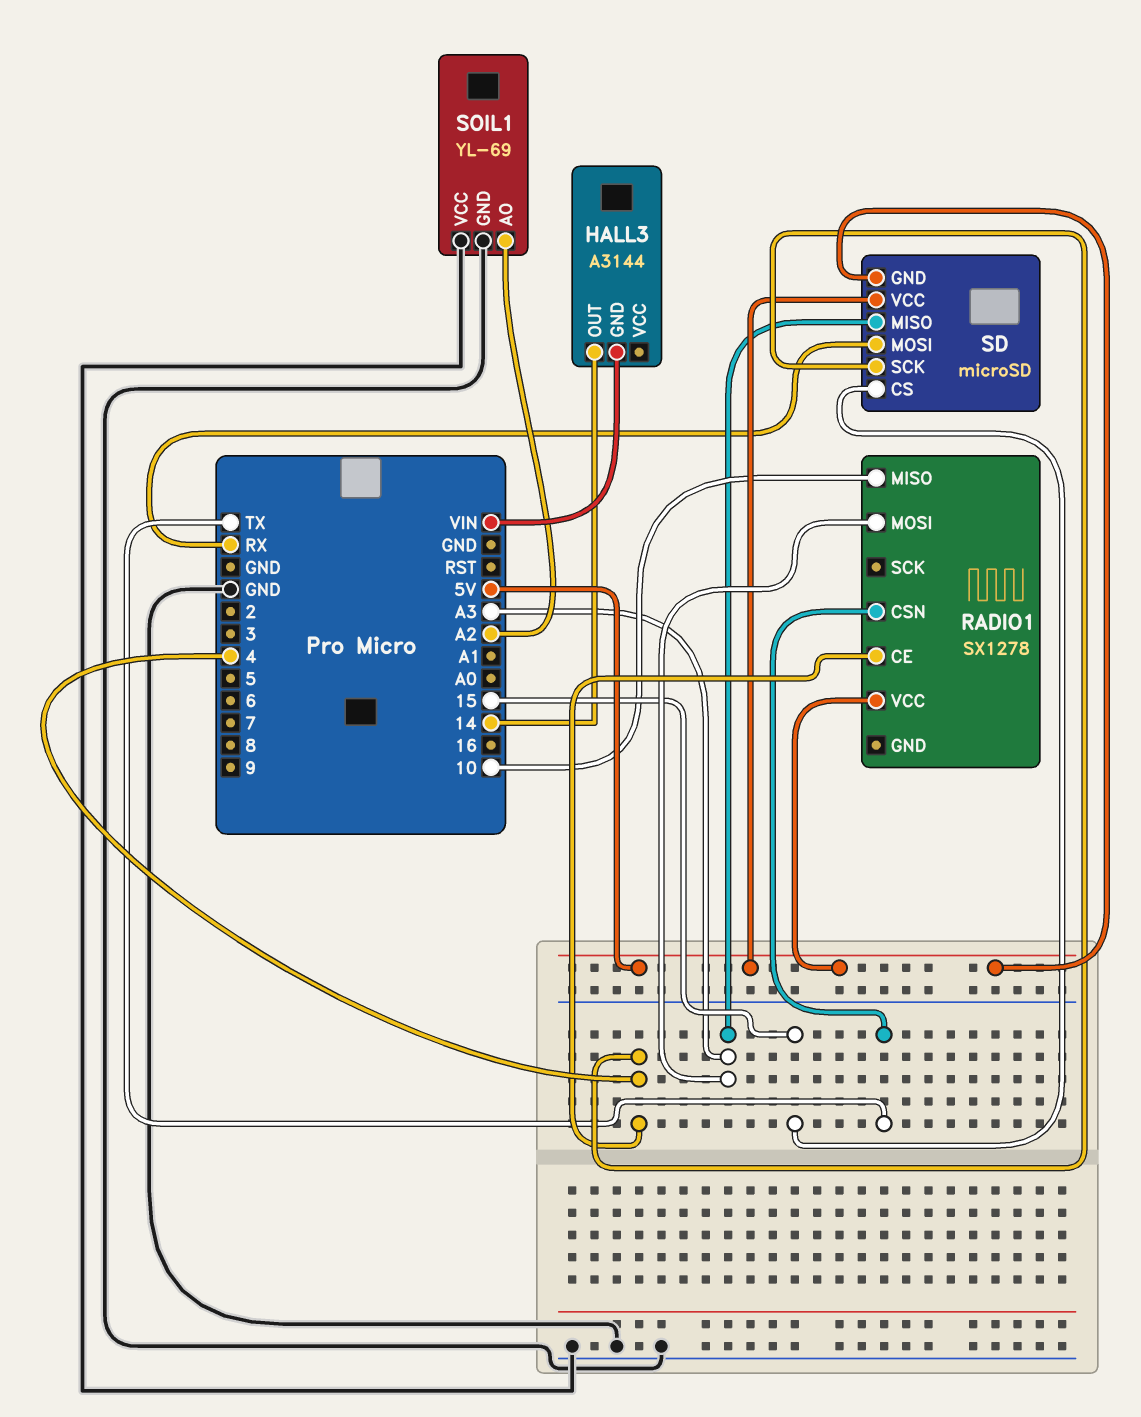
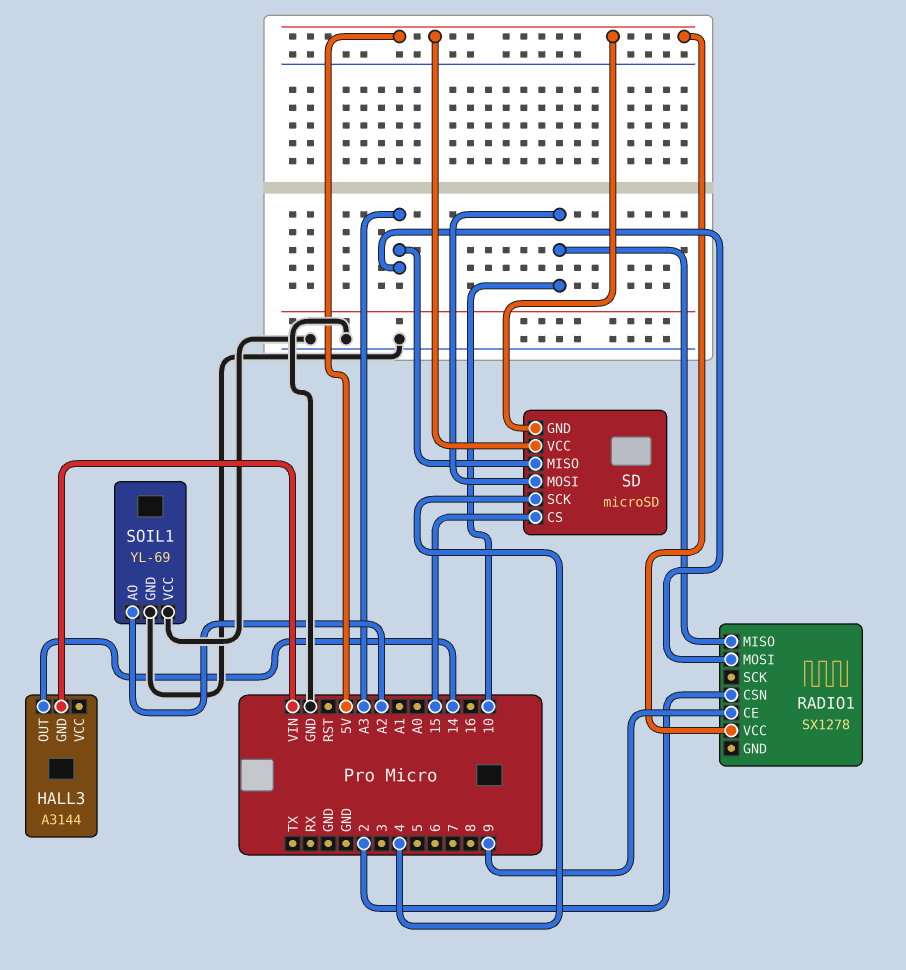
RADIO1 pin CE: 4 -> 9
RADIO1 pin CSN: TX -> 2
SD pin MOSI: RX -> 10

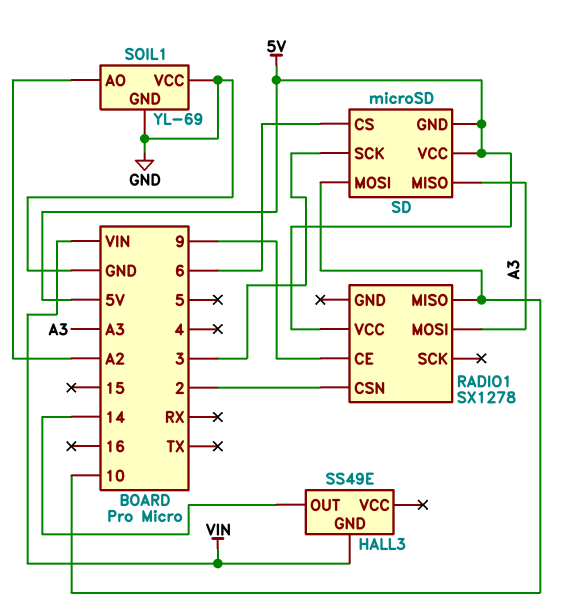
HALL3: A3144 -> SS49E
SD pin CS: 15 -> 6
SD pin SCK: 4 -> 3

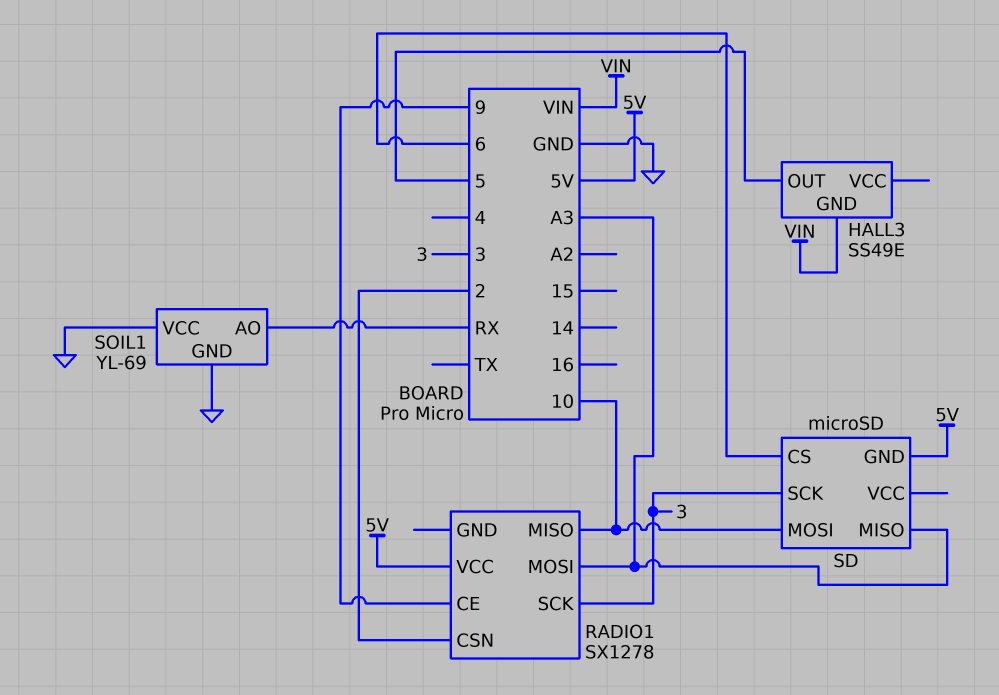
HALL3 pin OUT: 14 -> 5
RADIO1 pin SCK: none -> 3
SD pin VCC: 5V -> none
SOIL1 pin AO: A2 -> RX

